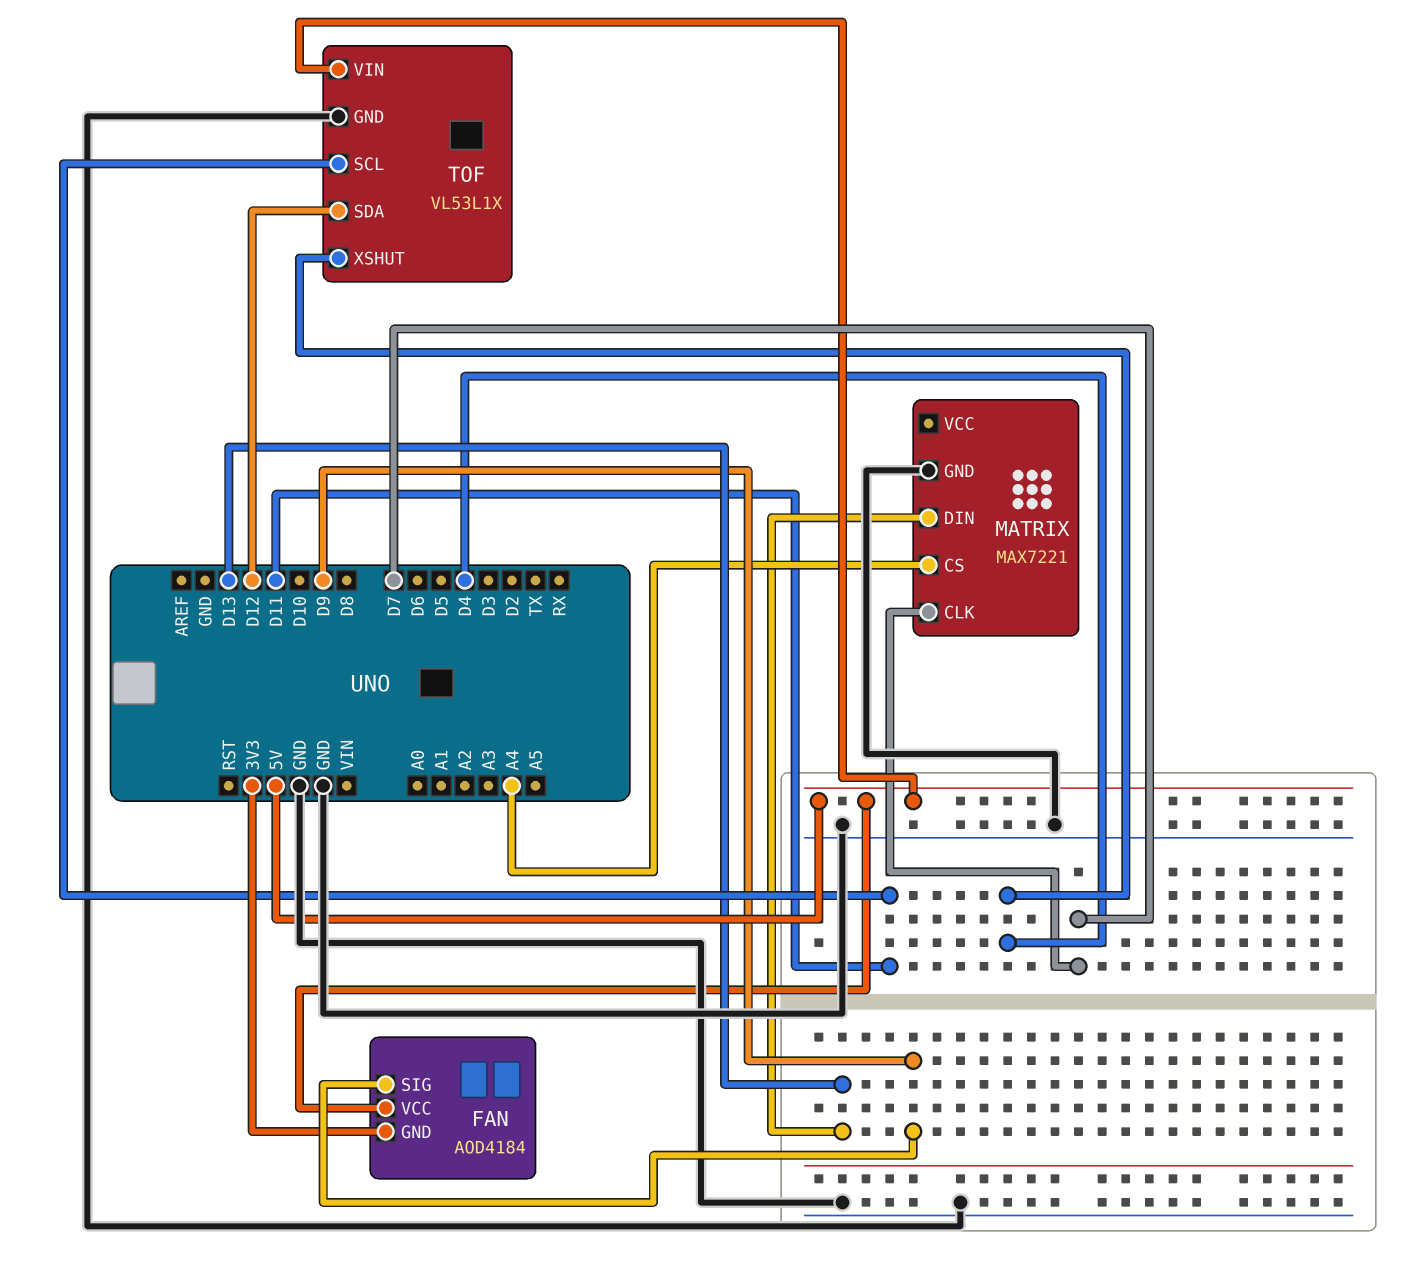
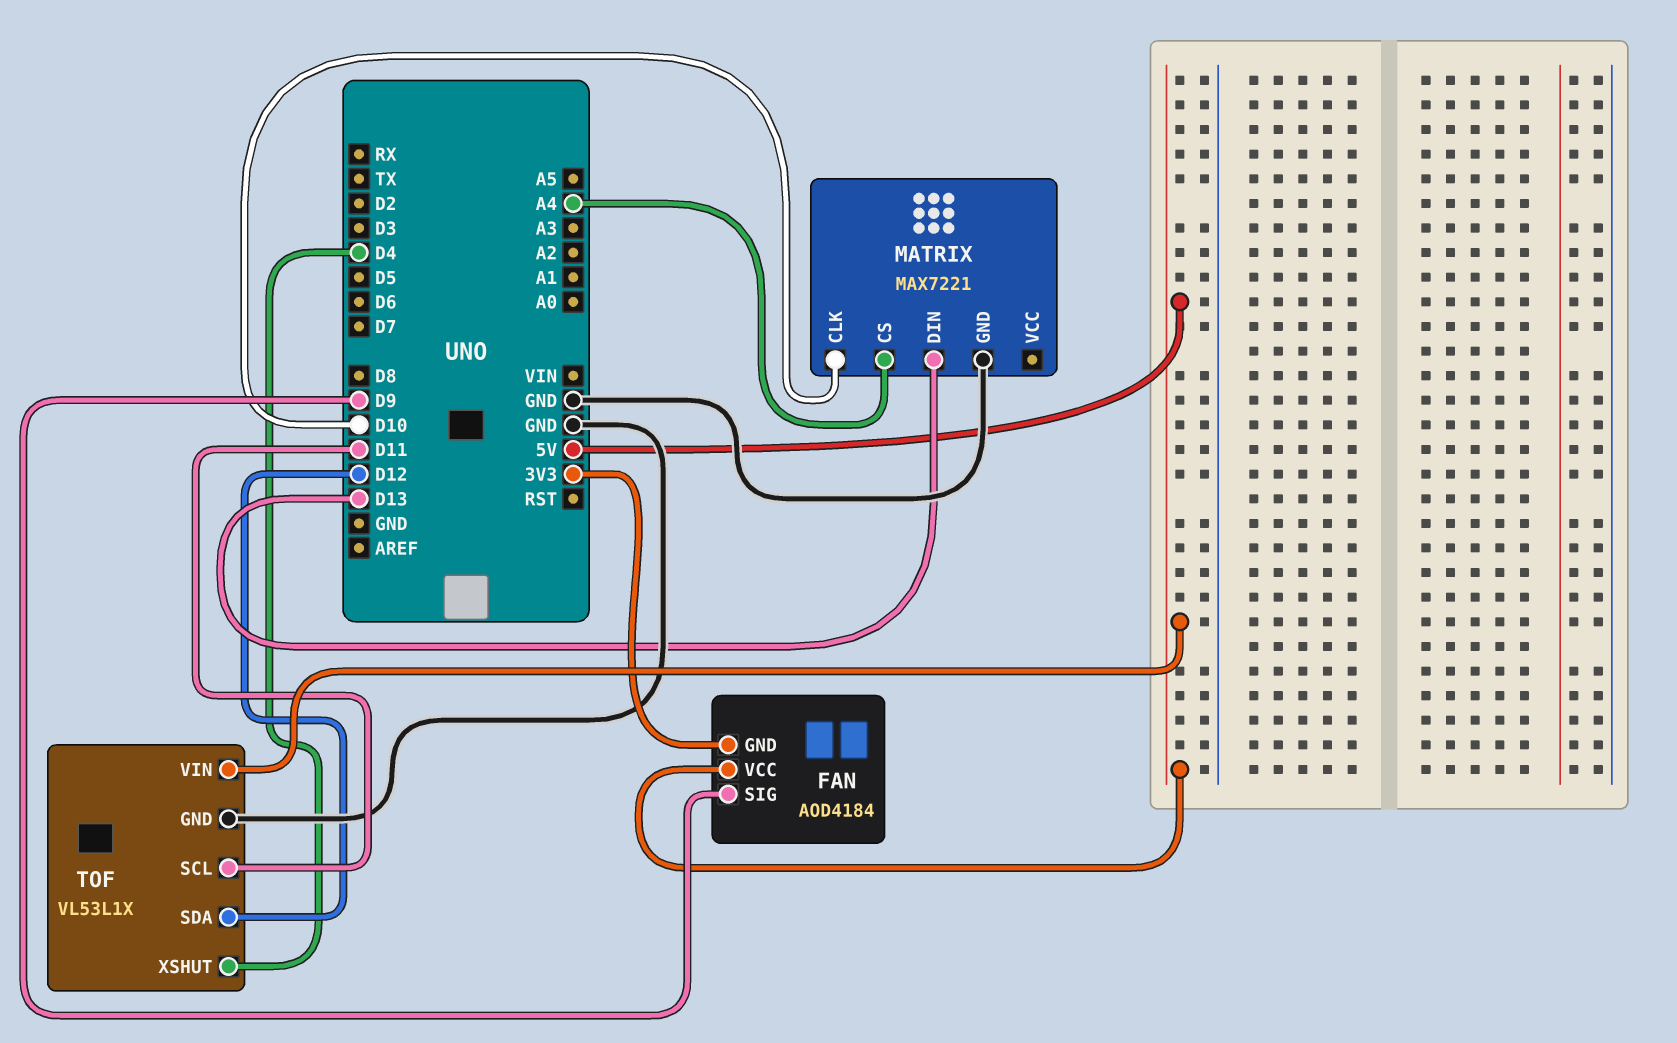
MATRIX pin CLK: D7 -> D10

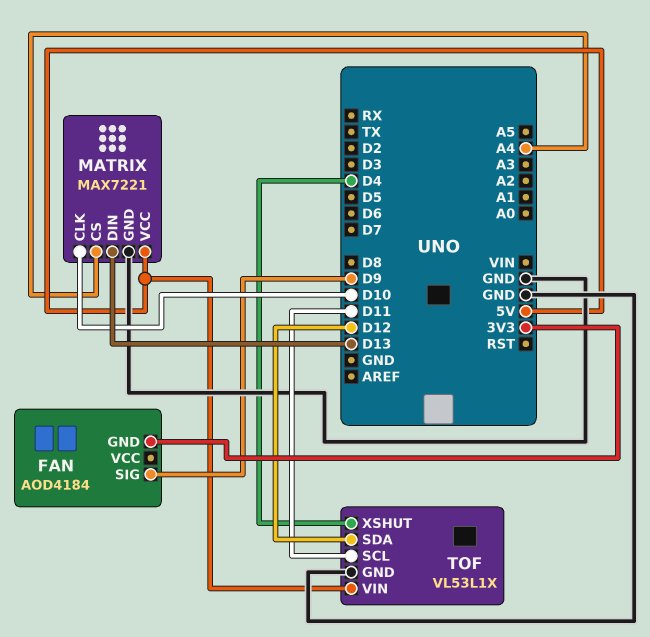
FAN pin VCC: 5V -> none
MATRIX pin VCC: none -> 5V

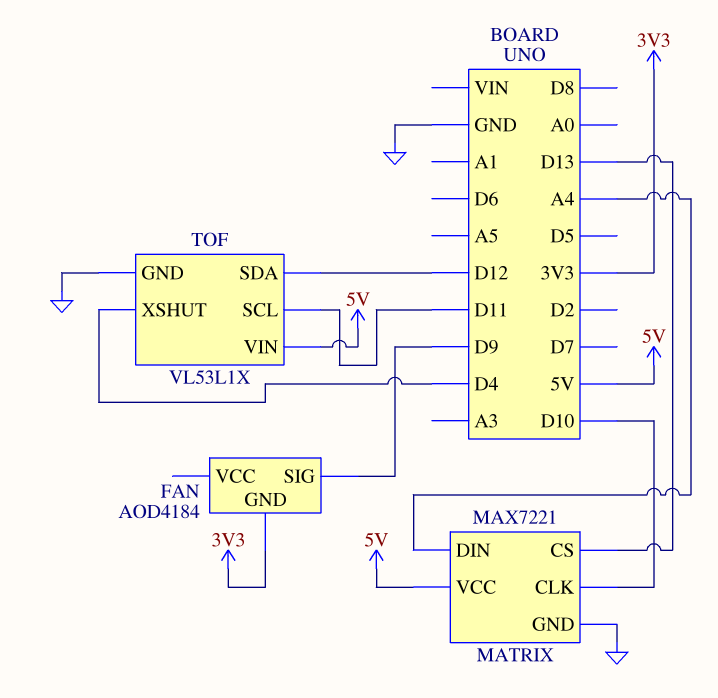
MATRIX pin CS: A4 -> D13
MATRIX pin DIN: D13 -> A4

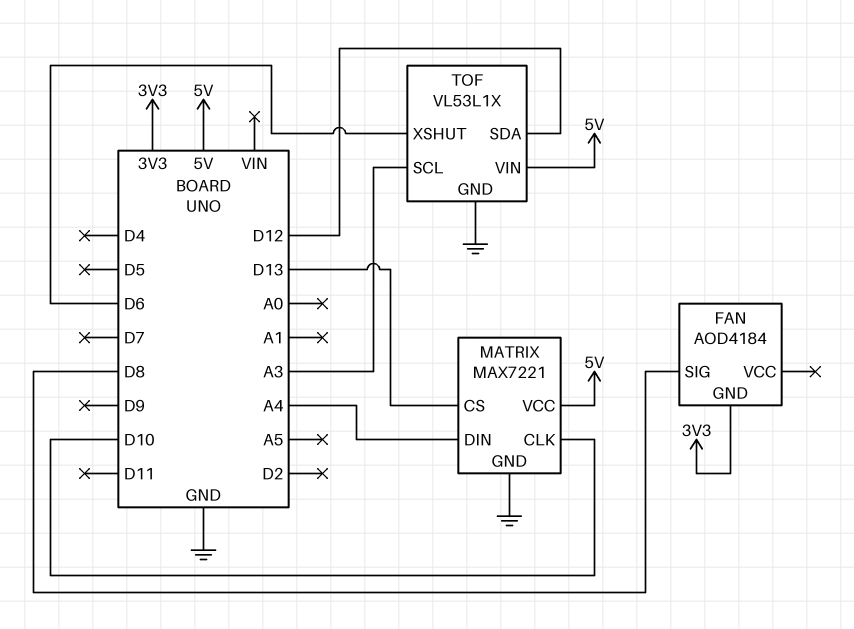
FAN pin SIG: D9 -> D8
TOF pin SCL: D11 -> A3
TOF pin XSHUT: D4 -> D6

